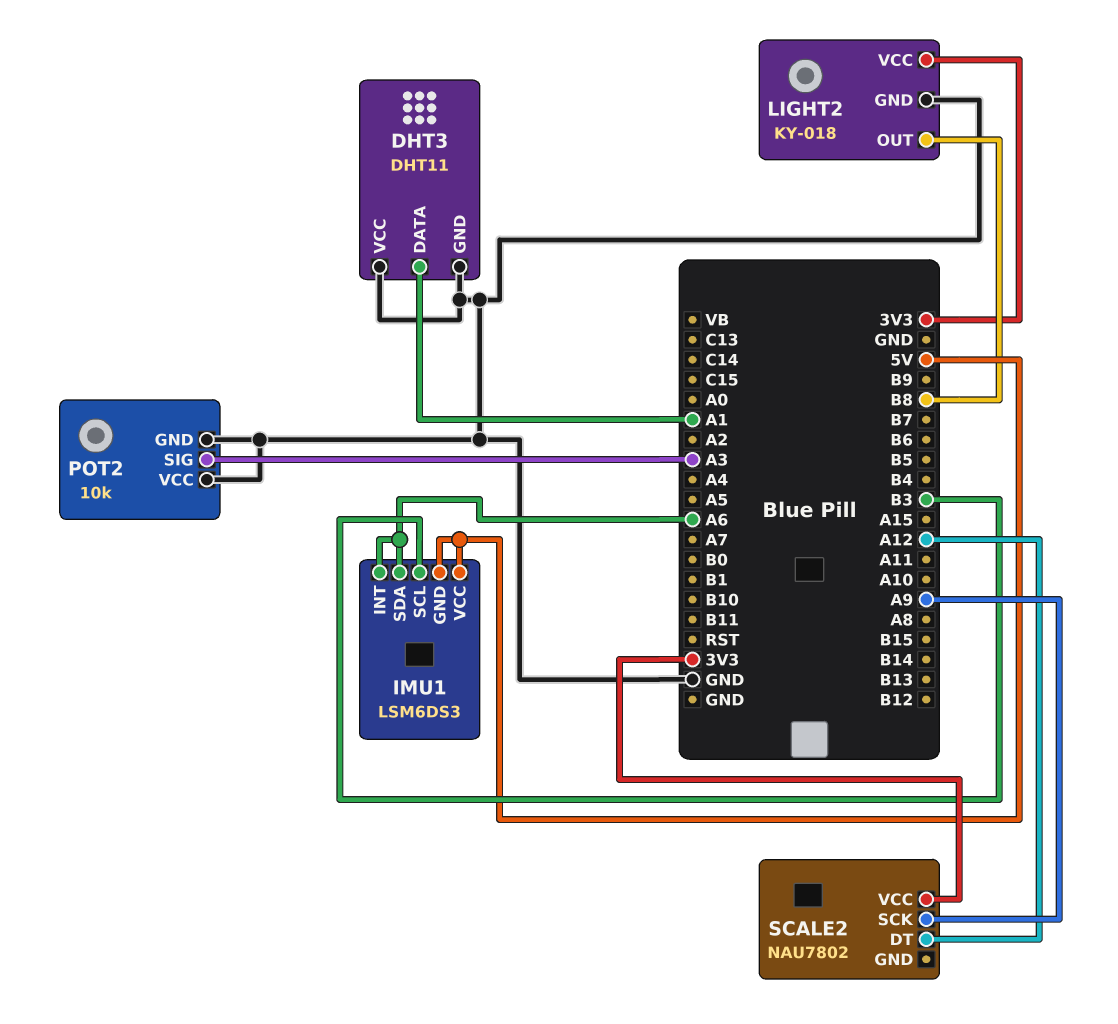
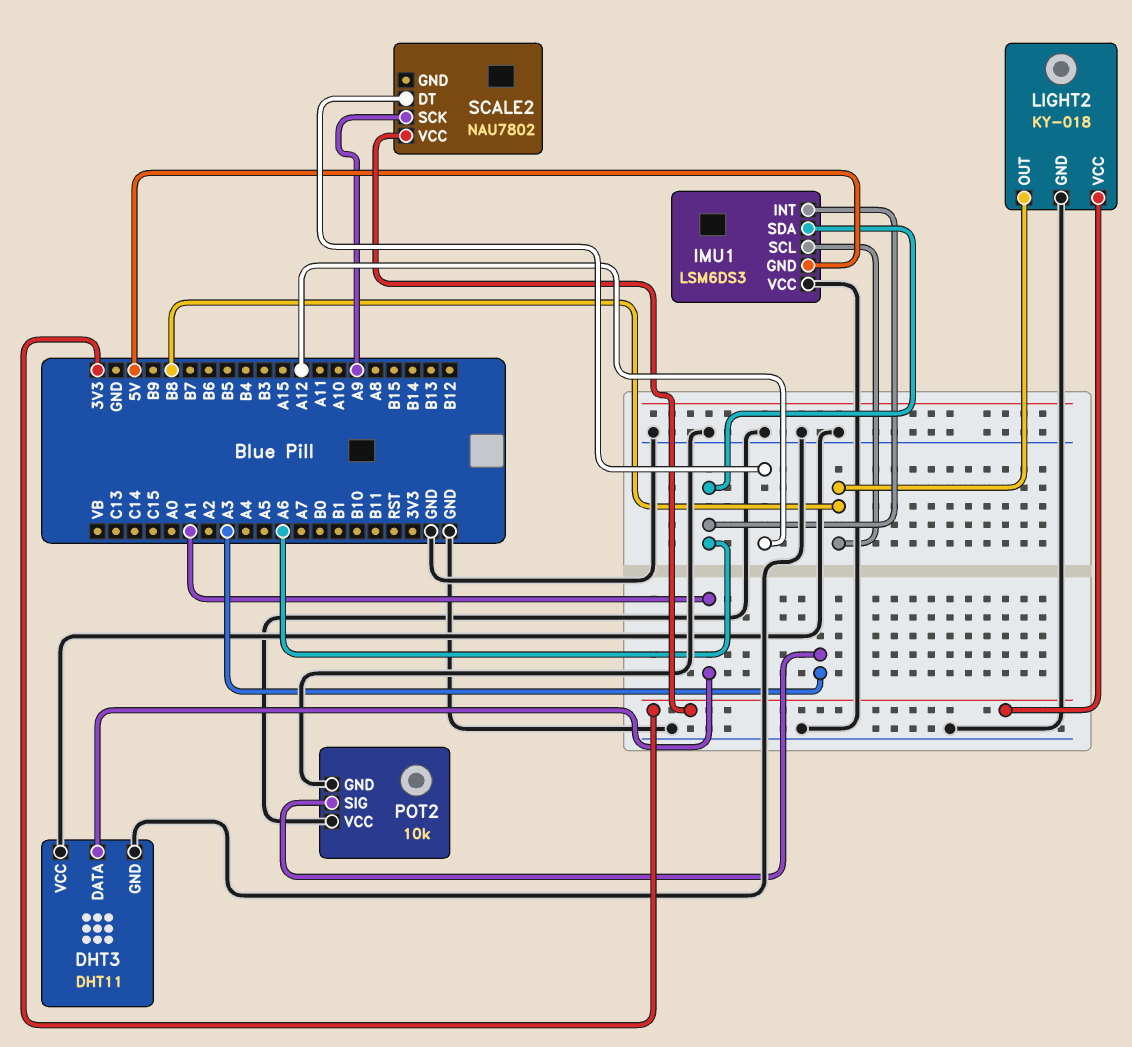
IMU1 pin SCL: B3 -> B8
IMU1 pin VCC: 5V -> GND

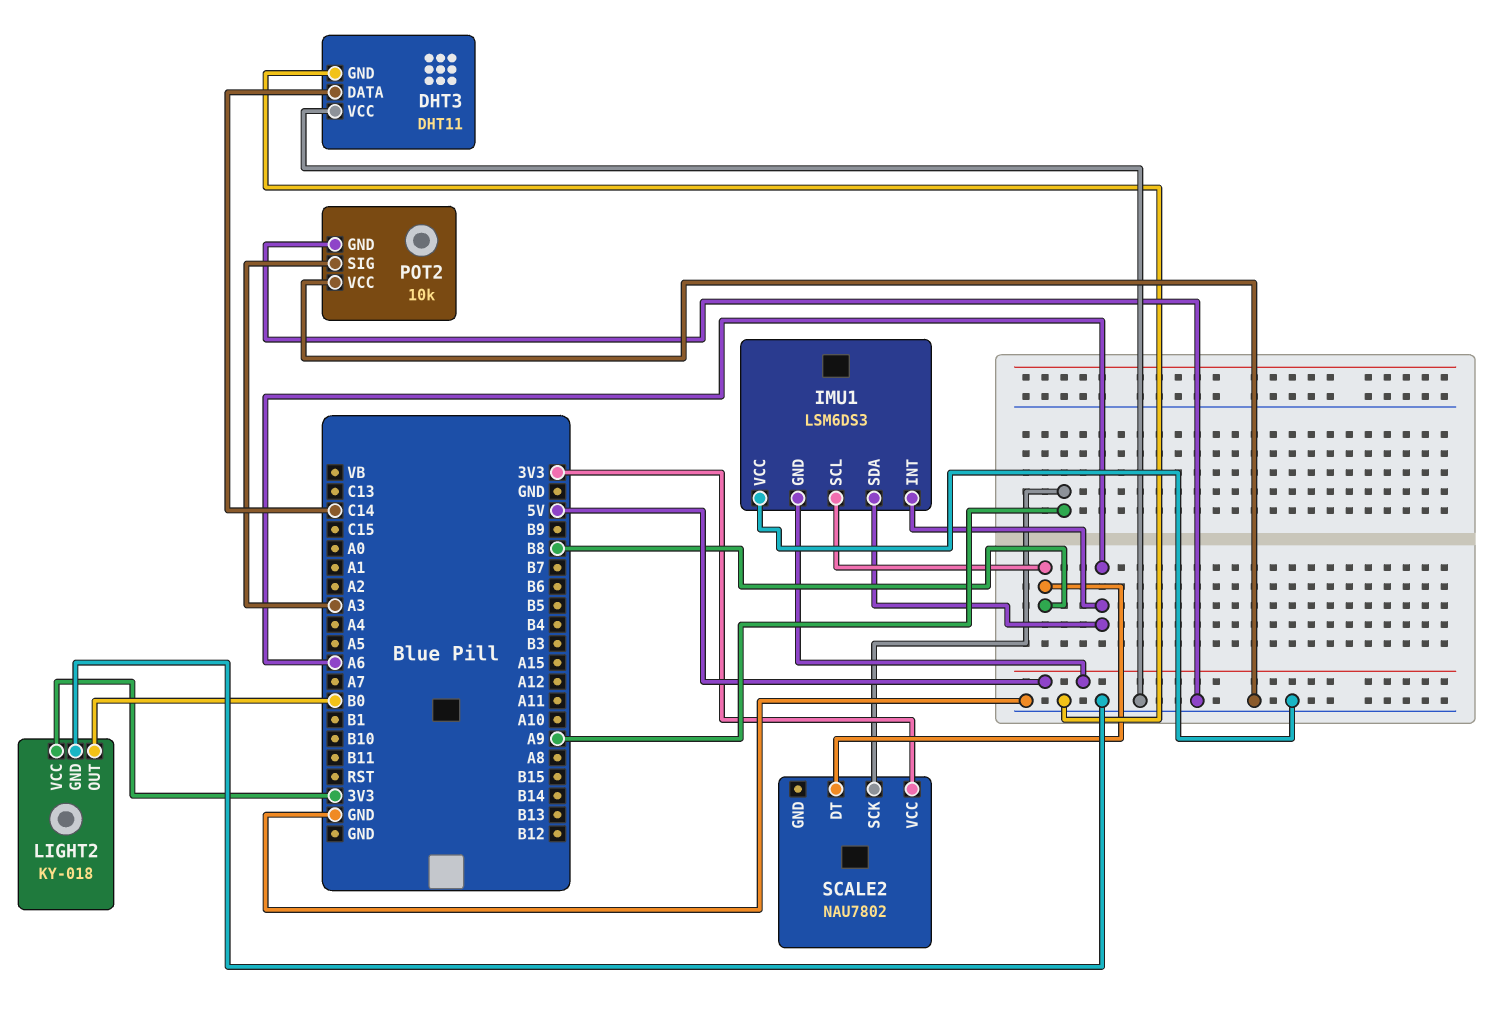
DHT3 pin DATA: A1 -> C14
LIGHT2 pin OUT: B8 -> B0
SCALE2 pin DT: A12 -> B8

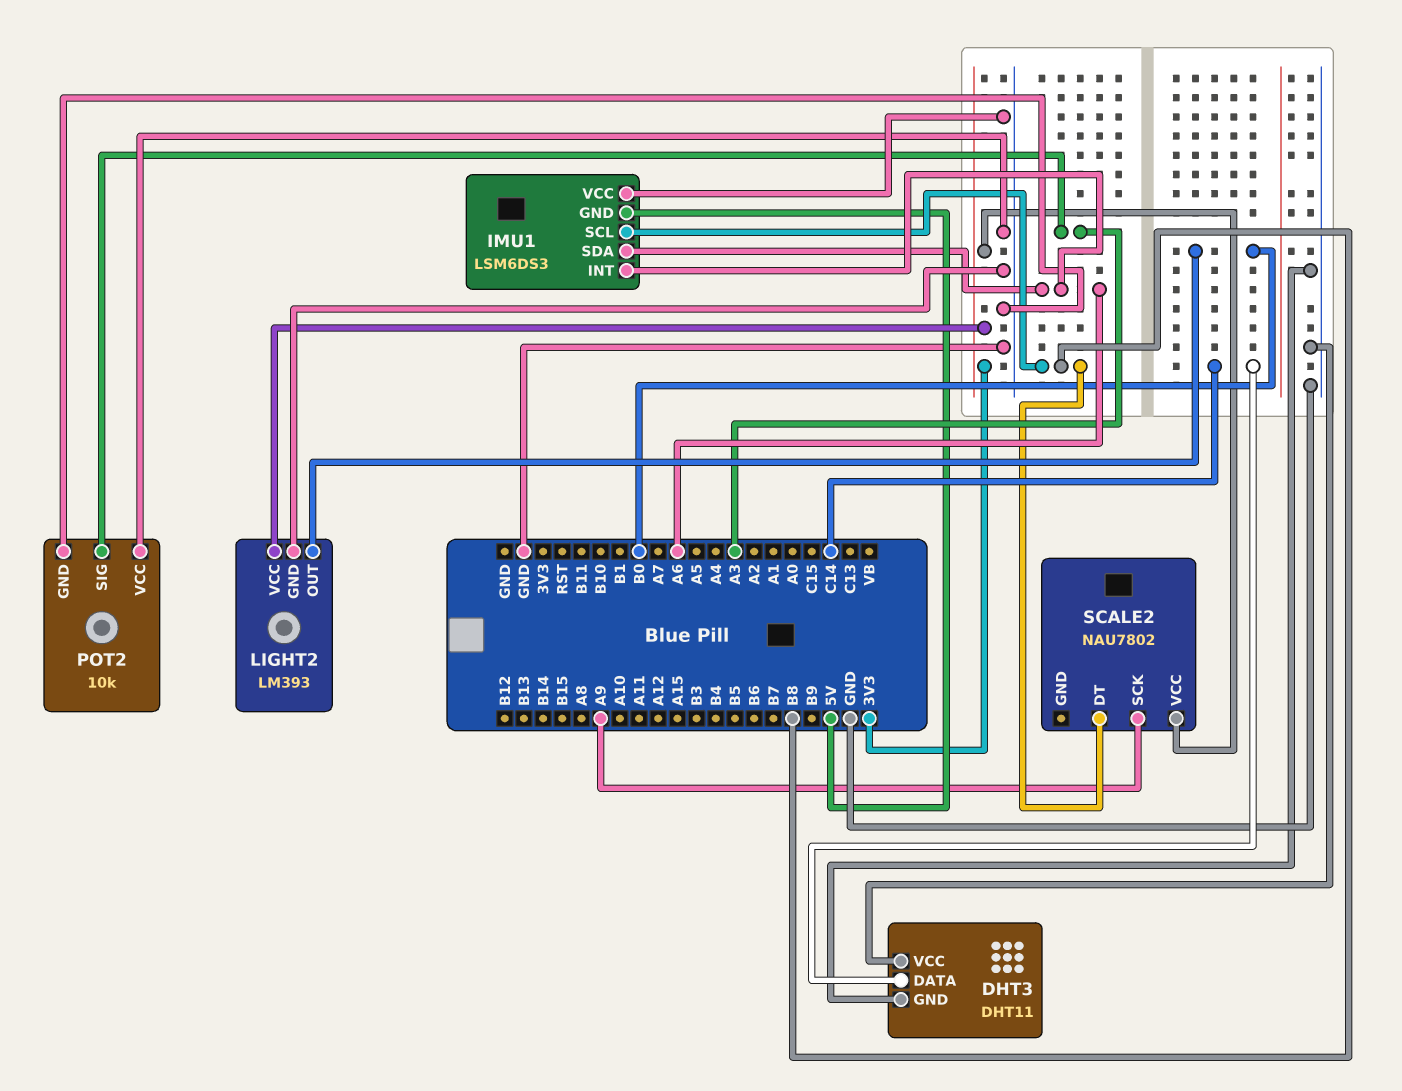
LIGHT2: KY-018 -> LM393

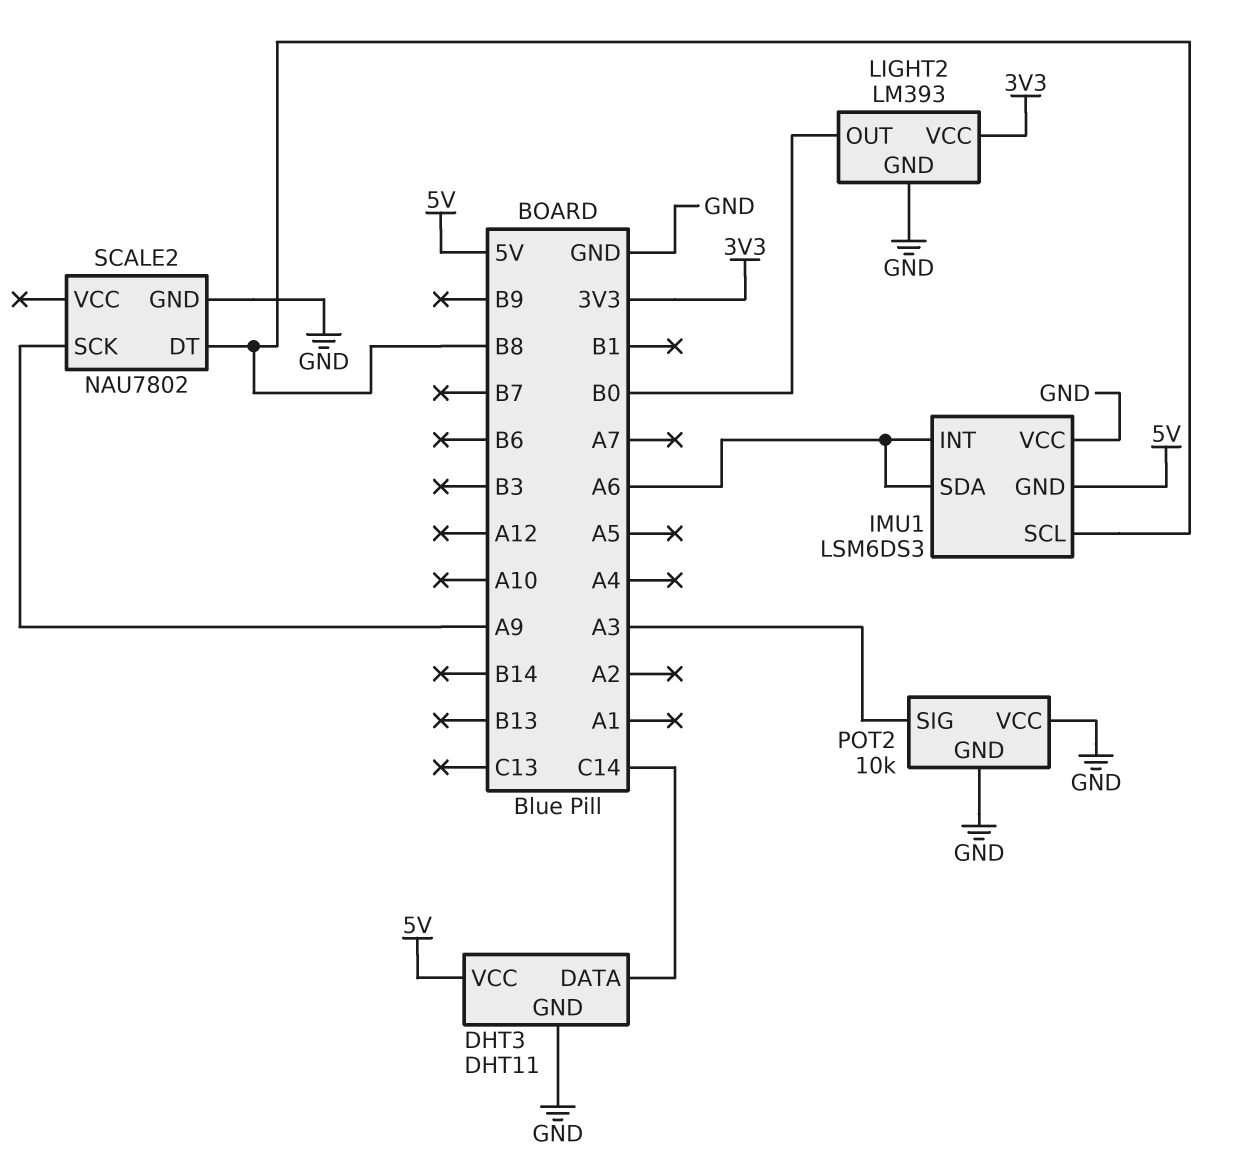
DHT3 pin VCC: GND -> 5V
SCALE2 pin GND: none -> GND
SCALE2 pin VCC: 3V3 -> none

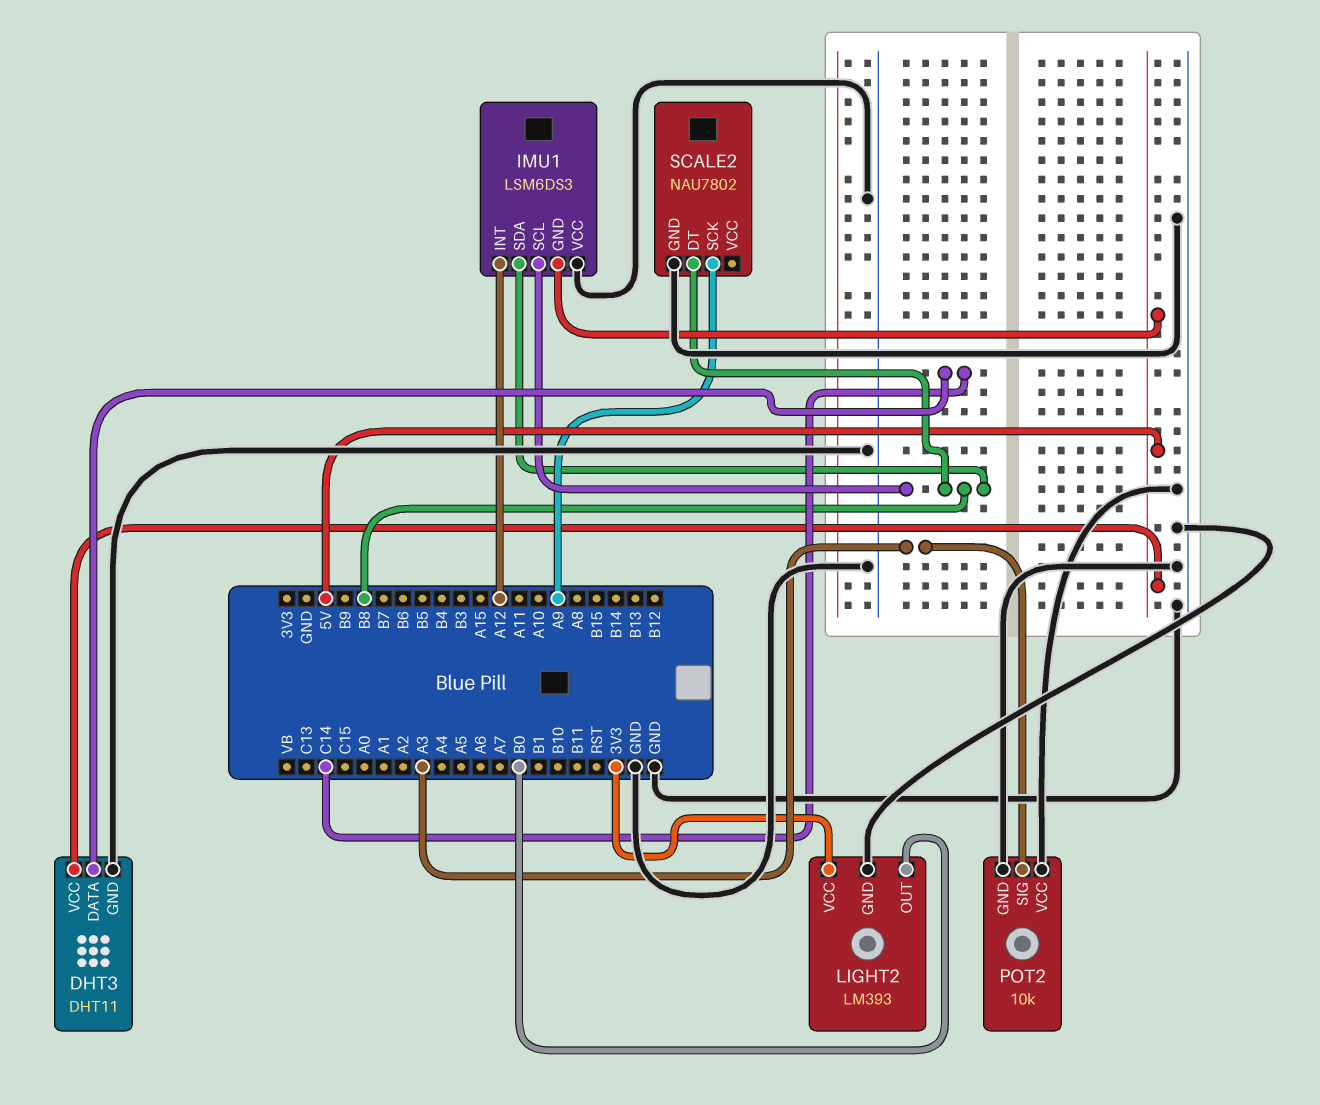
IMU1 pin INT: A6 -> A12
IMU1 pin SDA: A6 -> B8

